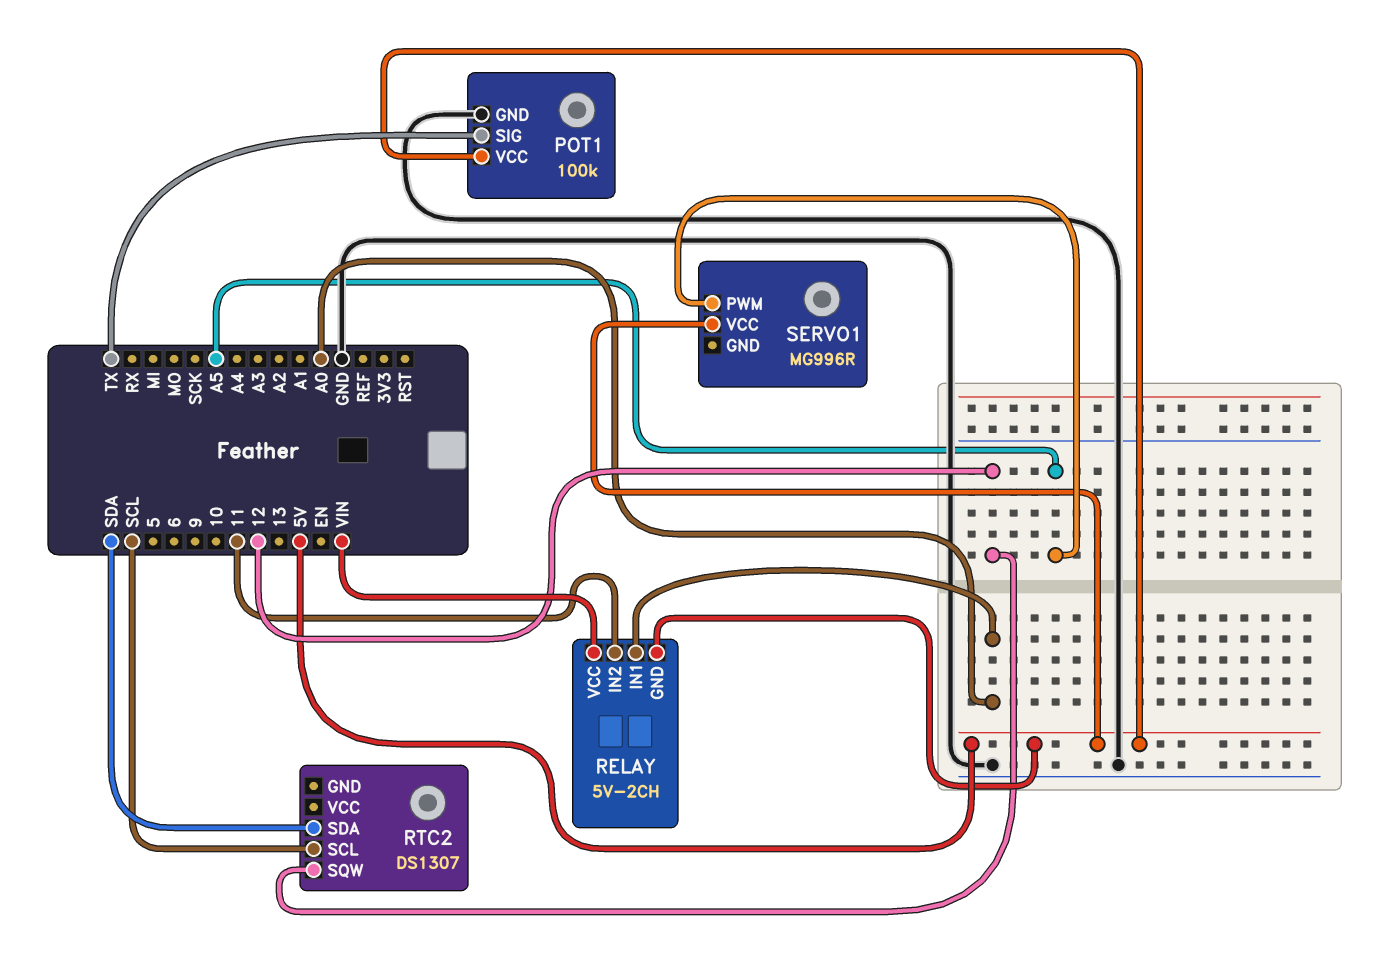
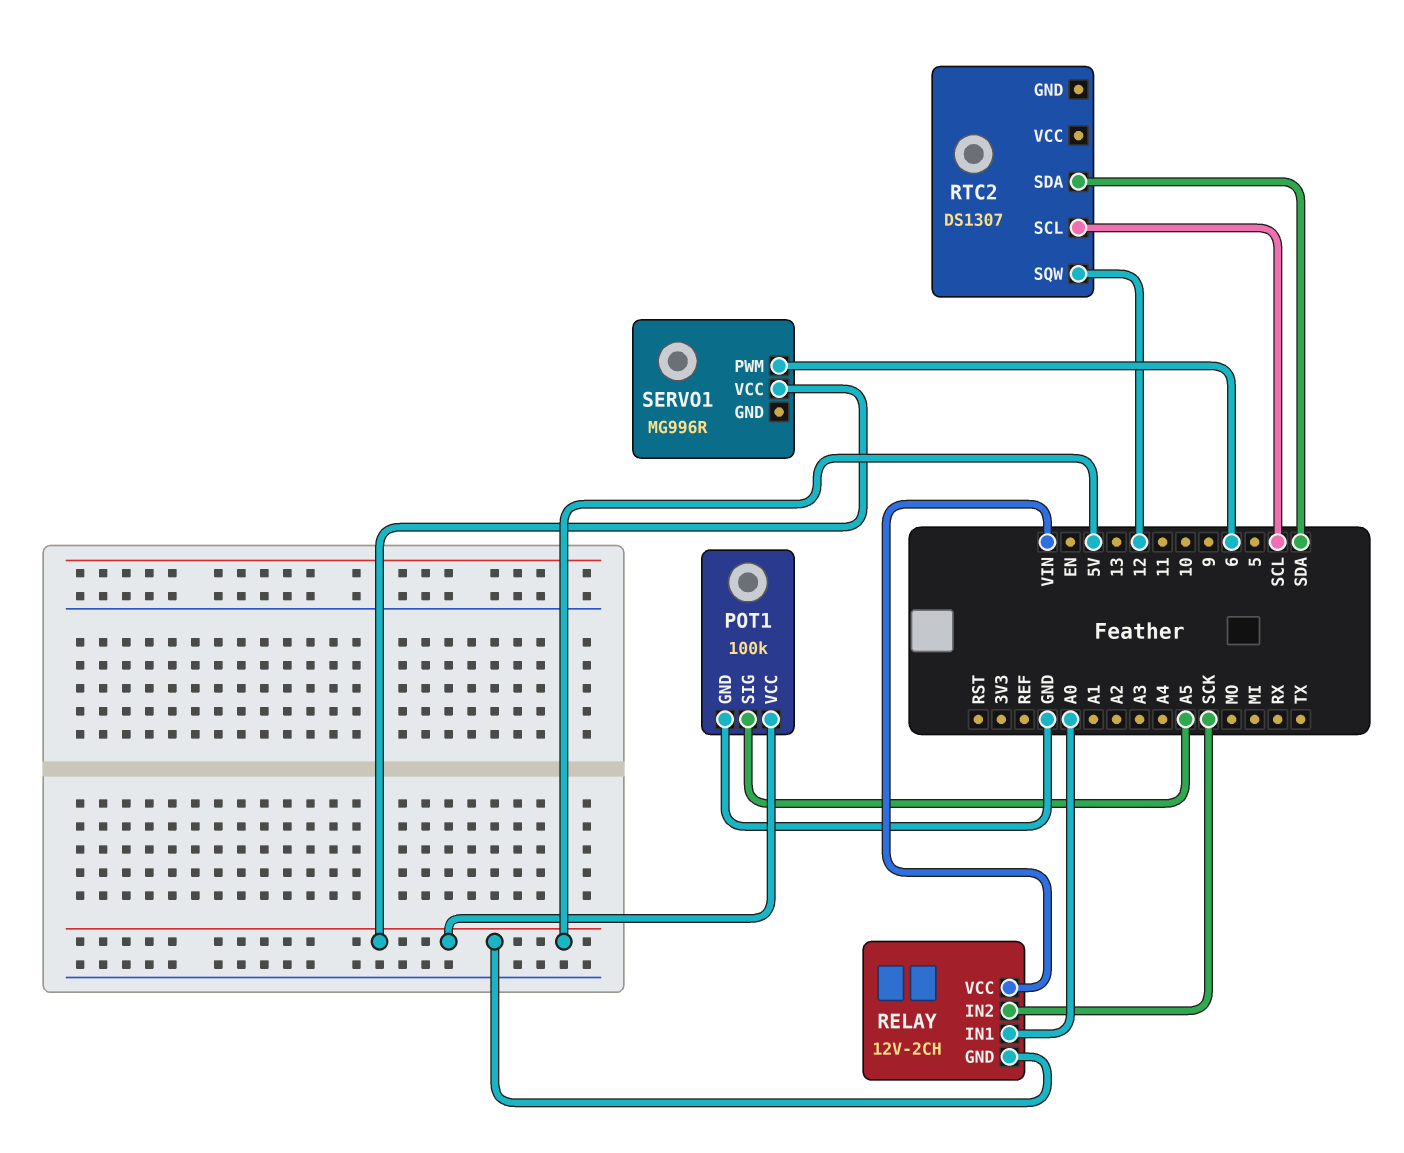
POT1 pin SIG: TX -> A5
RELAY: 5V-2CH -> 12V-2CH
RELAY pin IN2: 11 -> SCK
SERVO1 pin PWM: A5 -> 6

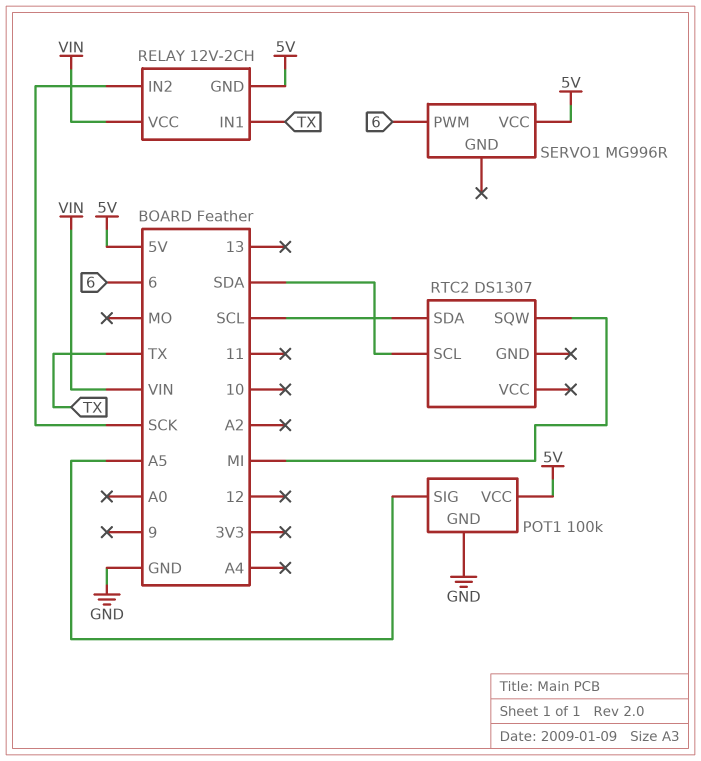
RELAY pin IN1: A0 -> TX
RTC2 pin SCL: SCL -> SDA
RTC2 pin SDA: SDA -> SCL
RTC2 pin SQW: 12 -> MI

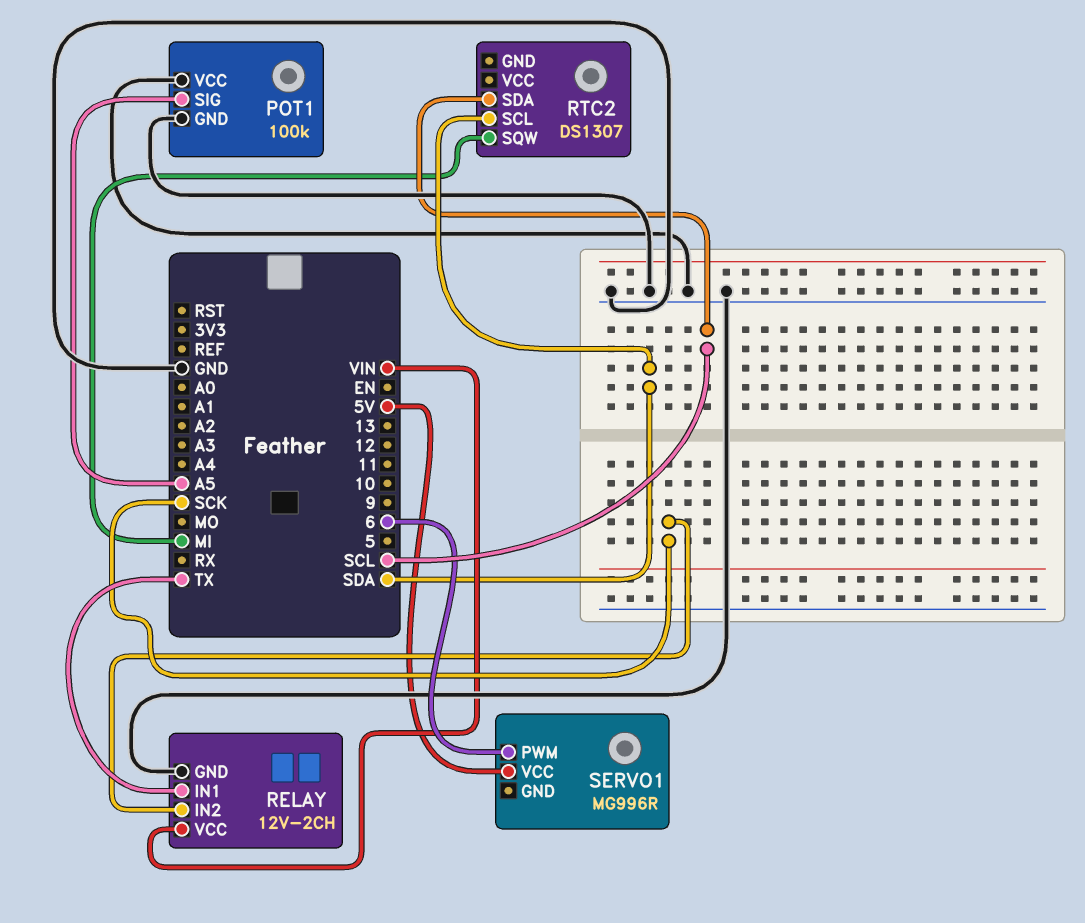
POT1 pin VCC: 5V -> GND
RELAY pin GND: 5V -> GND

